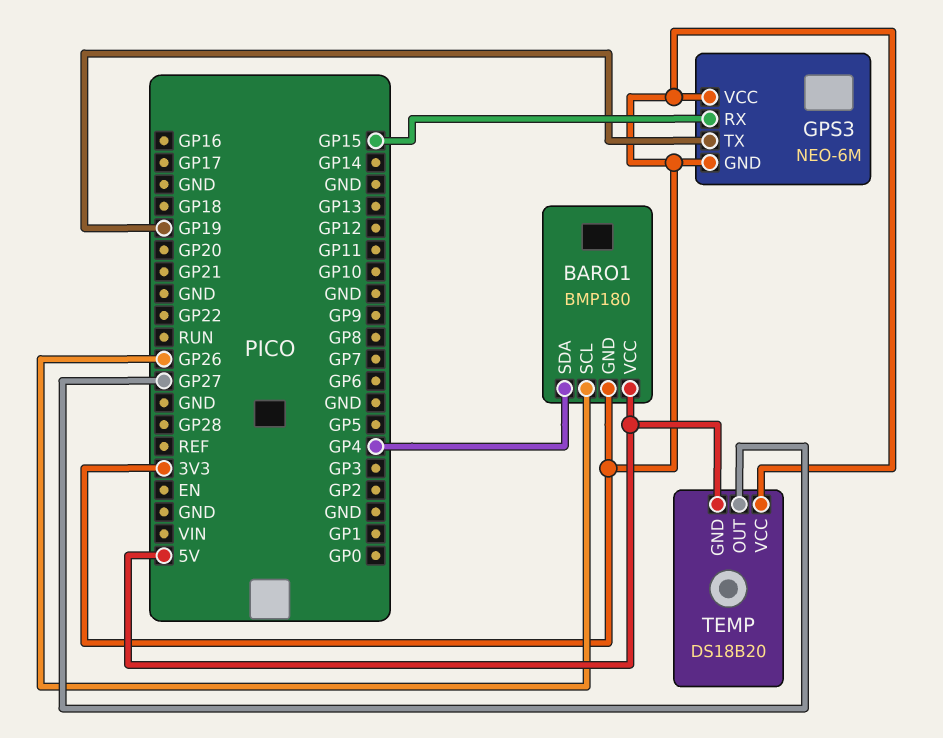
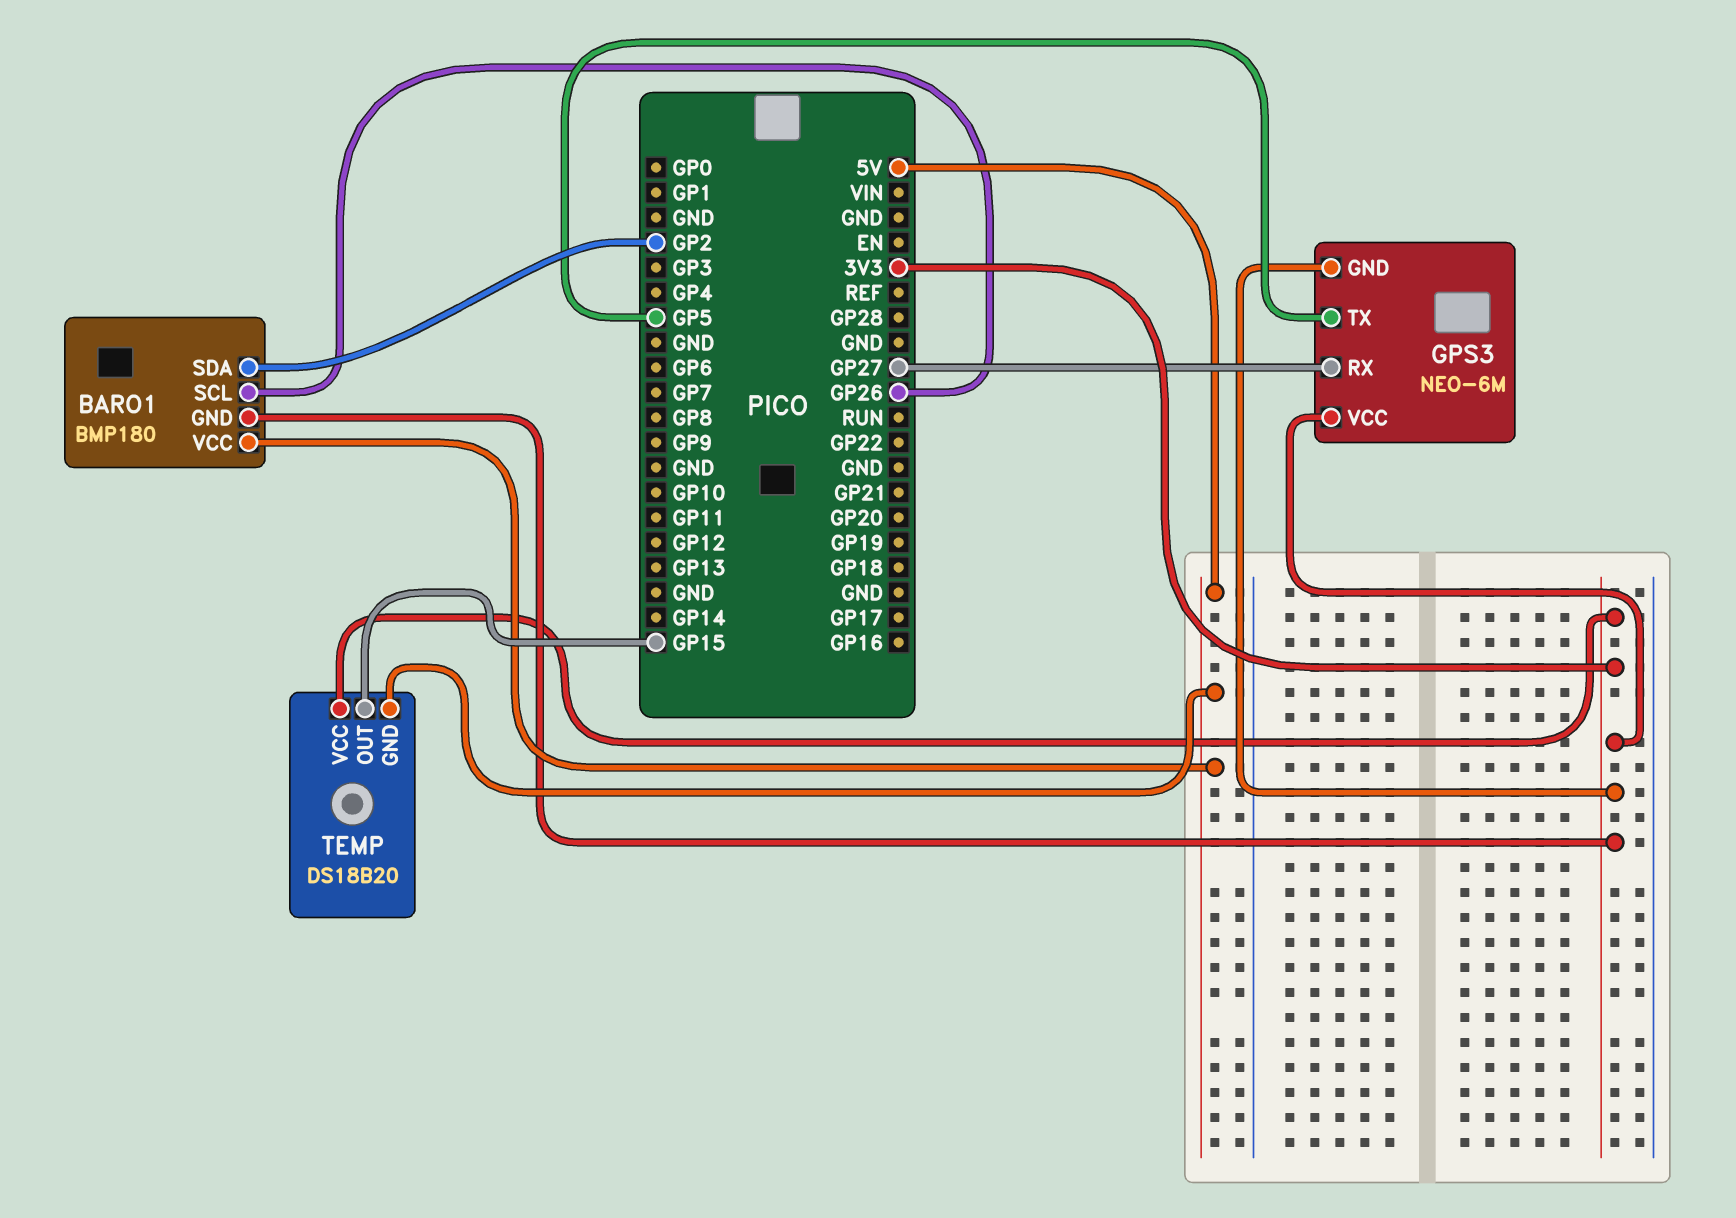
BARO1 pin SDA: GP4 -> GP2
GPS3 pin RX: GP15 -> GP27
GPS3 pin TX: GP19 -> GP5
TEMP pin OUT: GP27 -> GP15

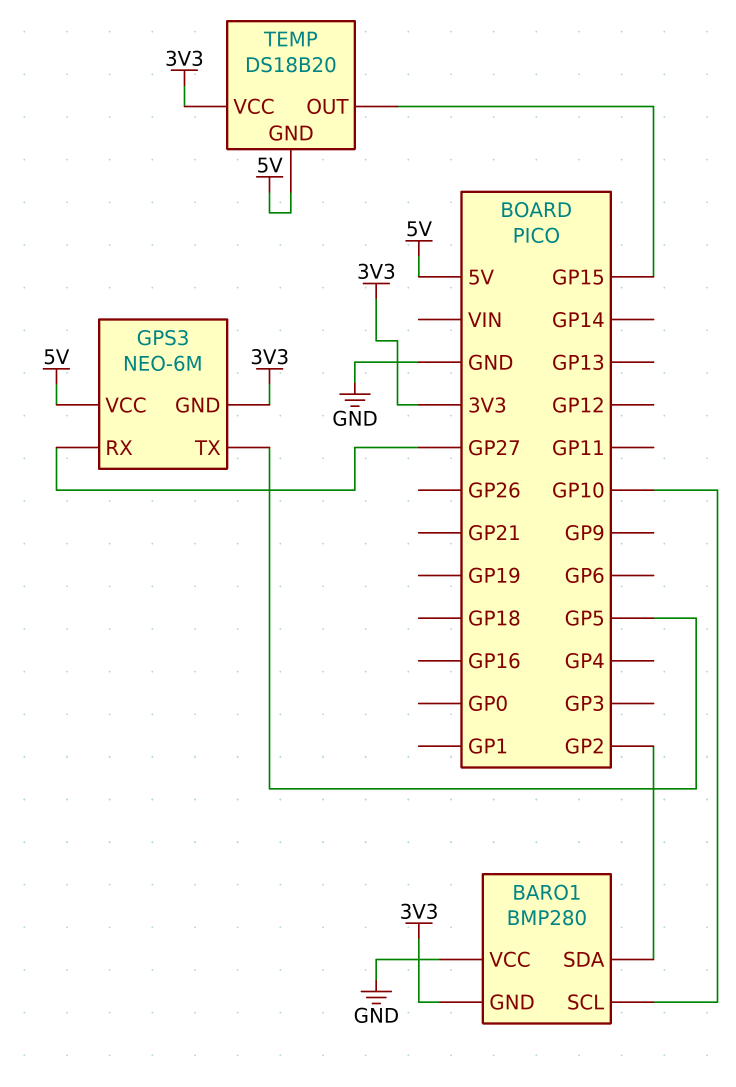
BARO1: BMP180 -> BMP280
BARO1 pin SCL: GP26 -> GP10
BARO1 pin VCC: 5V -> GND
GPS3 pin VCC: 3V3 -> 5V

